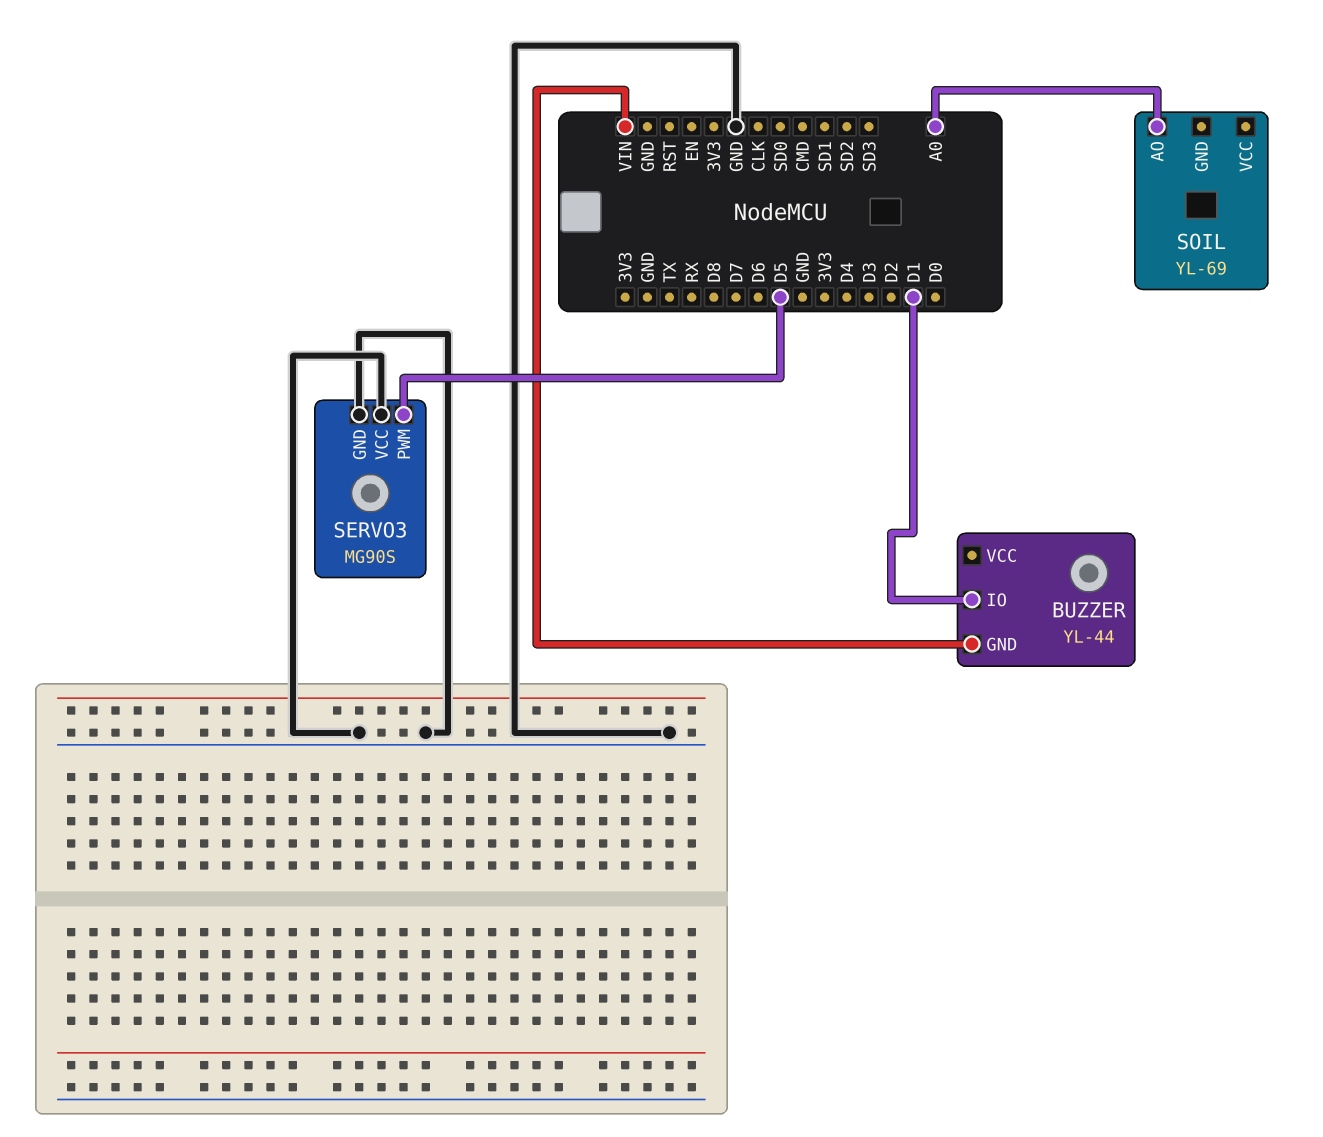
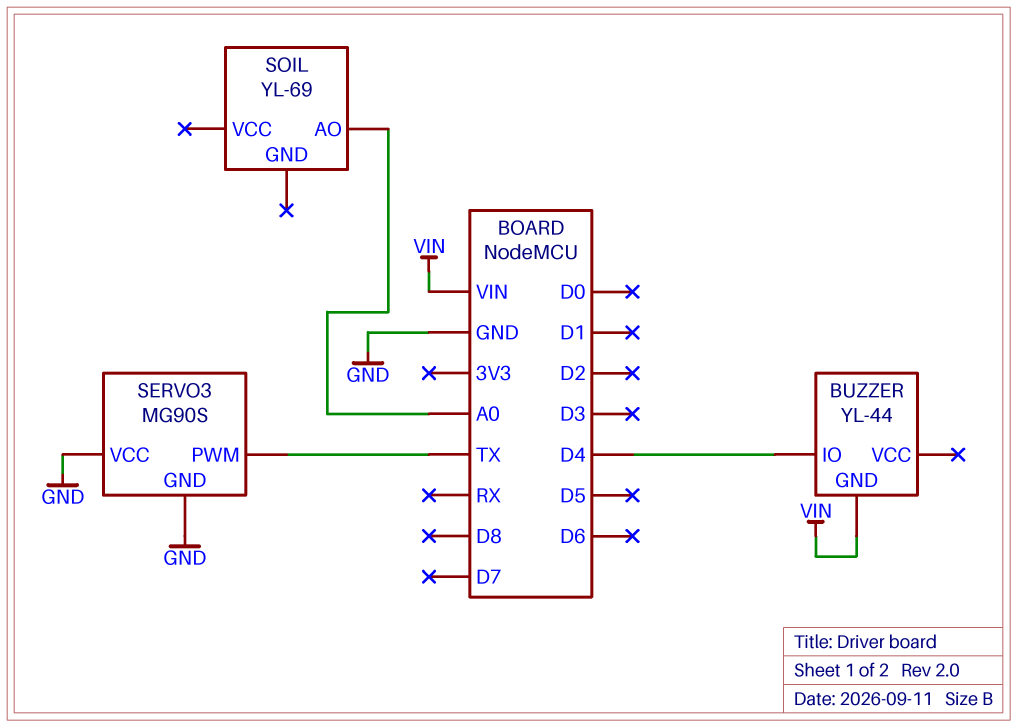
BUZZER pin IO: D1 -> D4
SERVO3 pin PWM: D5 -> TX

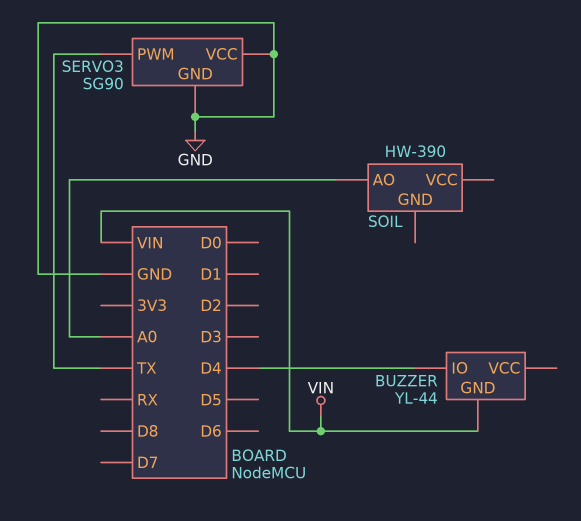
SERVO3: MG90S -> SG90
SOIL: YL-69 -> HW-390

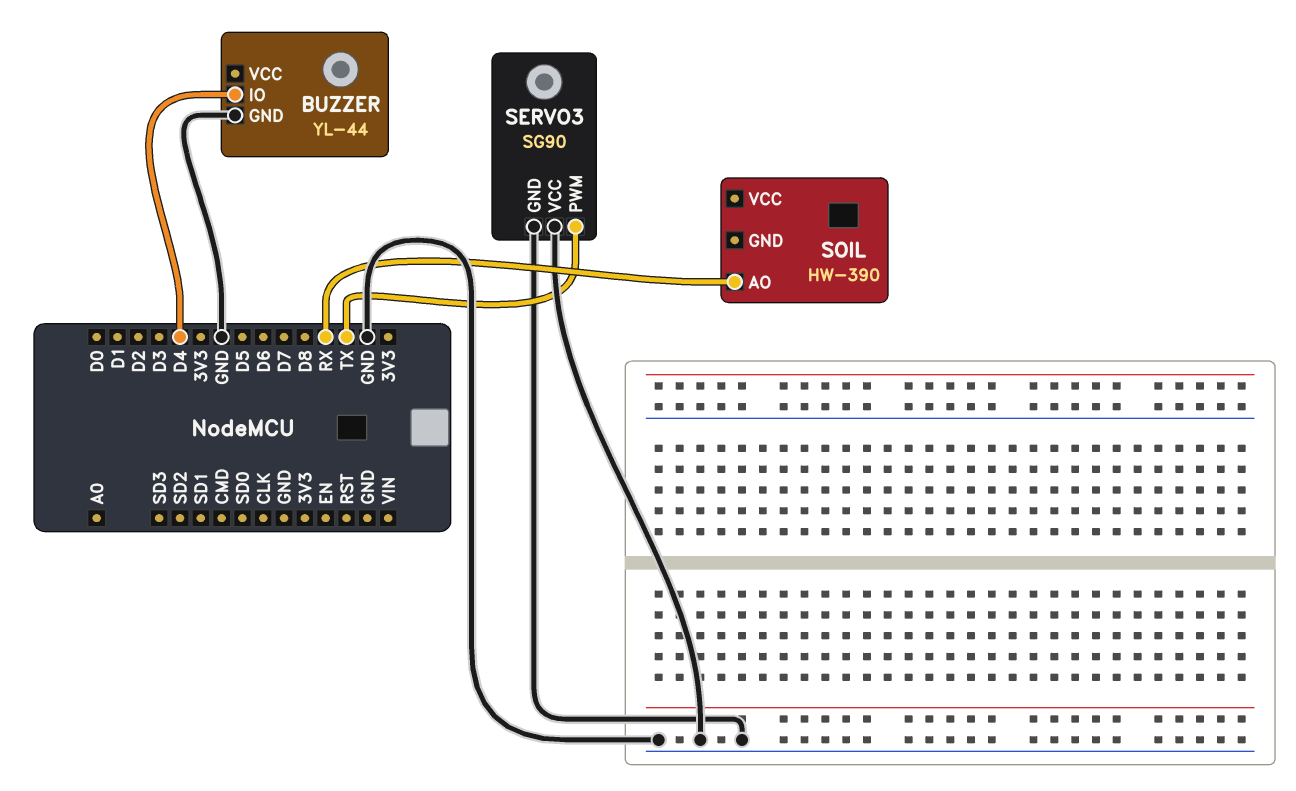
BUZZER pin GND: VIN -> GND
SOIL pin AO: A0 -> RX

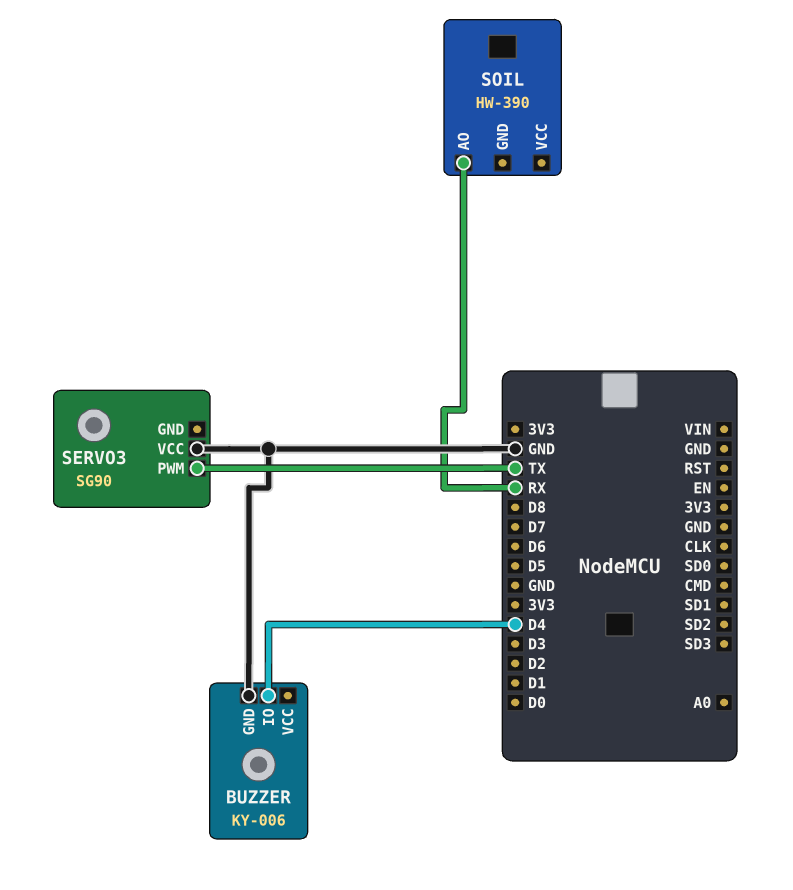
BUZZER: YL-44 -> KY-006
SERVO3 pin GND: GND -> none

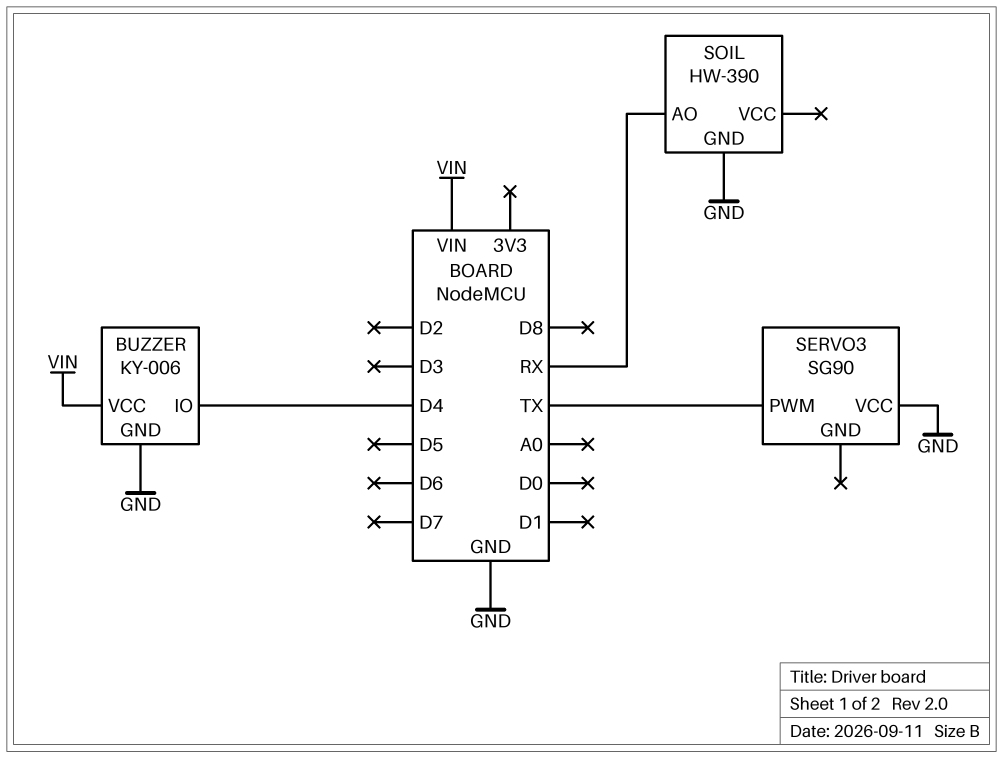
BUZZER pin VCC: none -> VIN
SOIL pin GND: none -> GND

